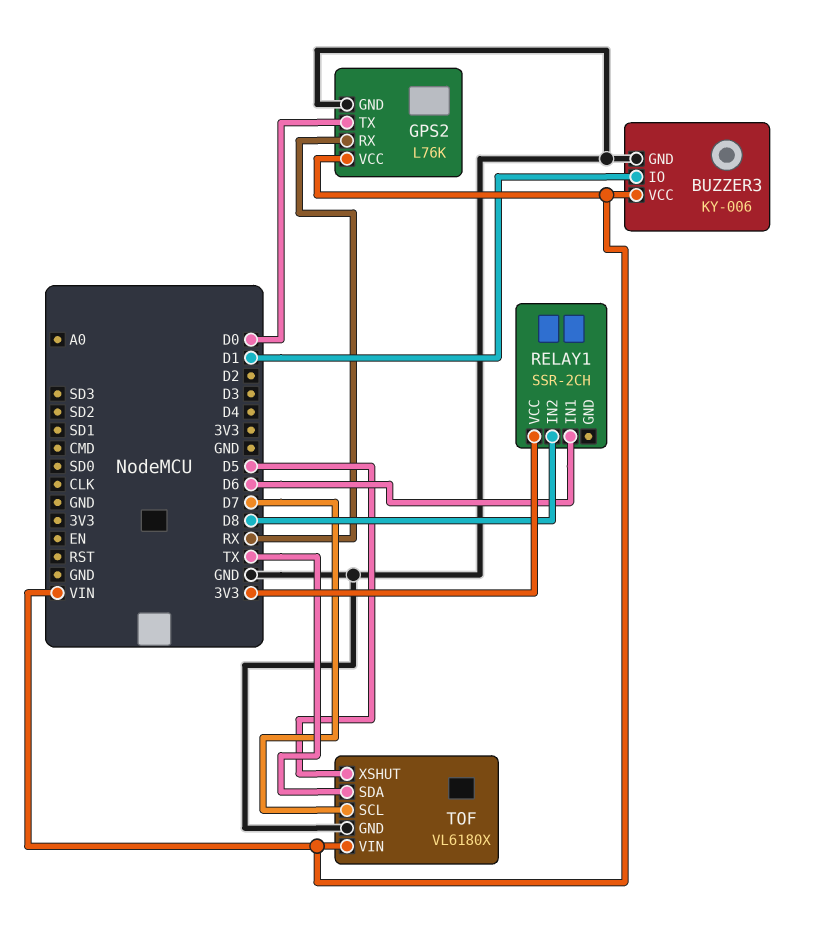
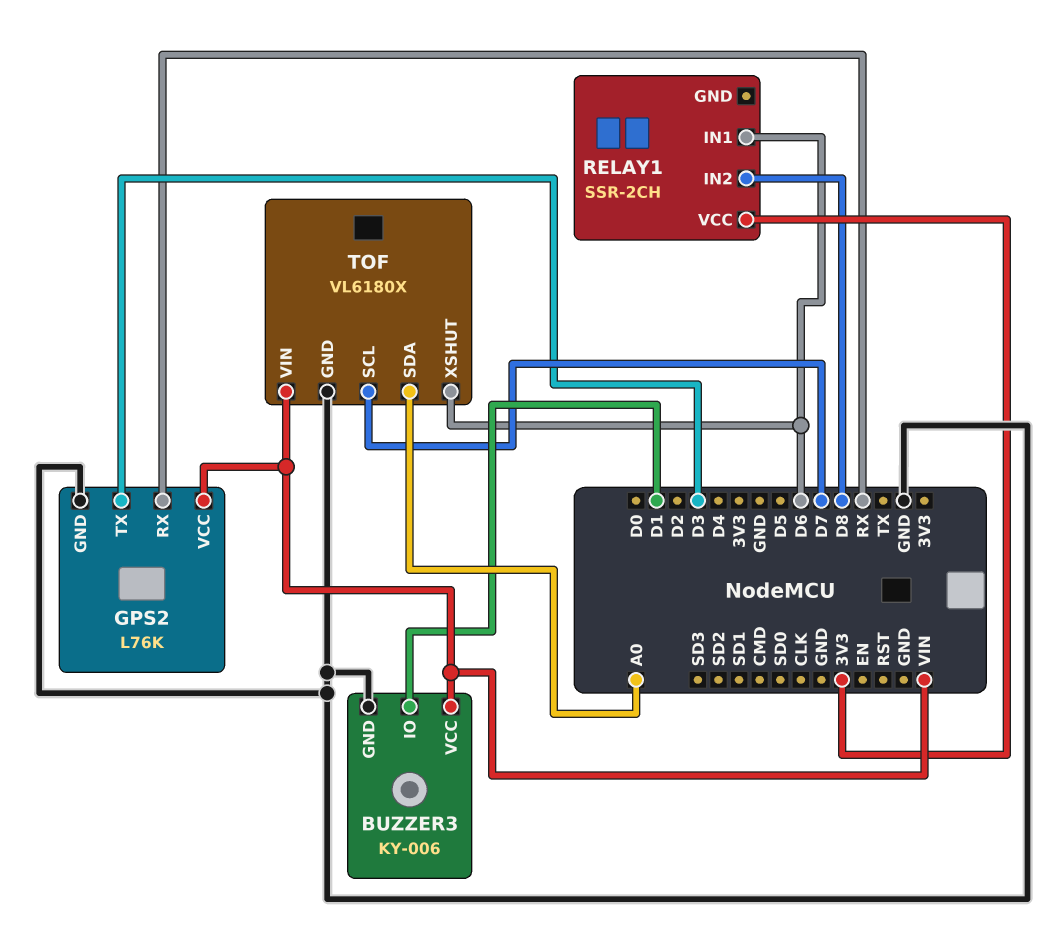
GPS2 pin TX: D0 -> D3
TOF pin SDA: TX -> A0
TOF pin XSHUT: D5 -> D6

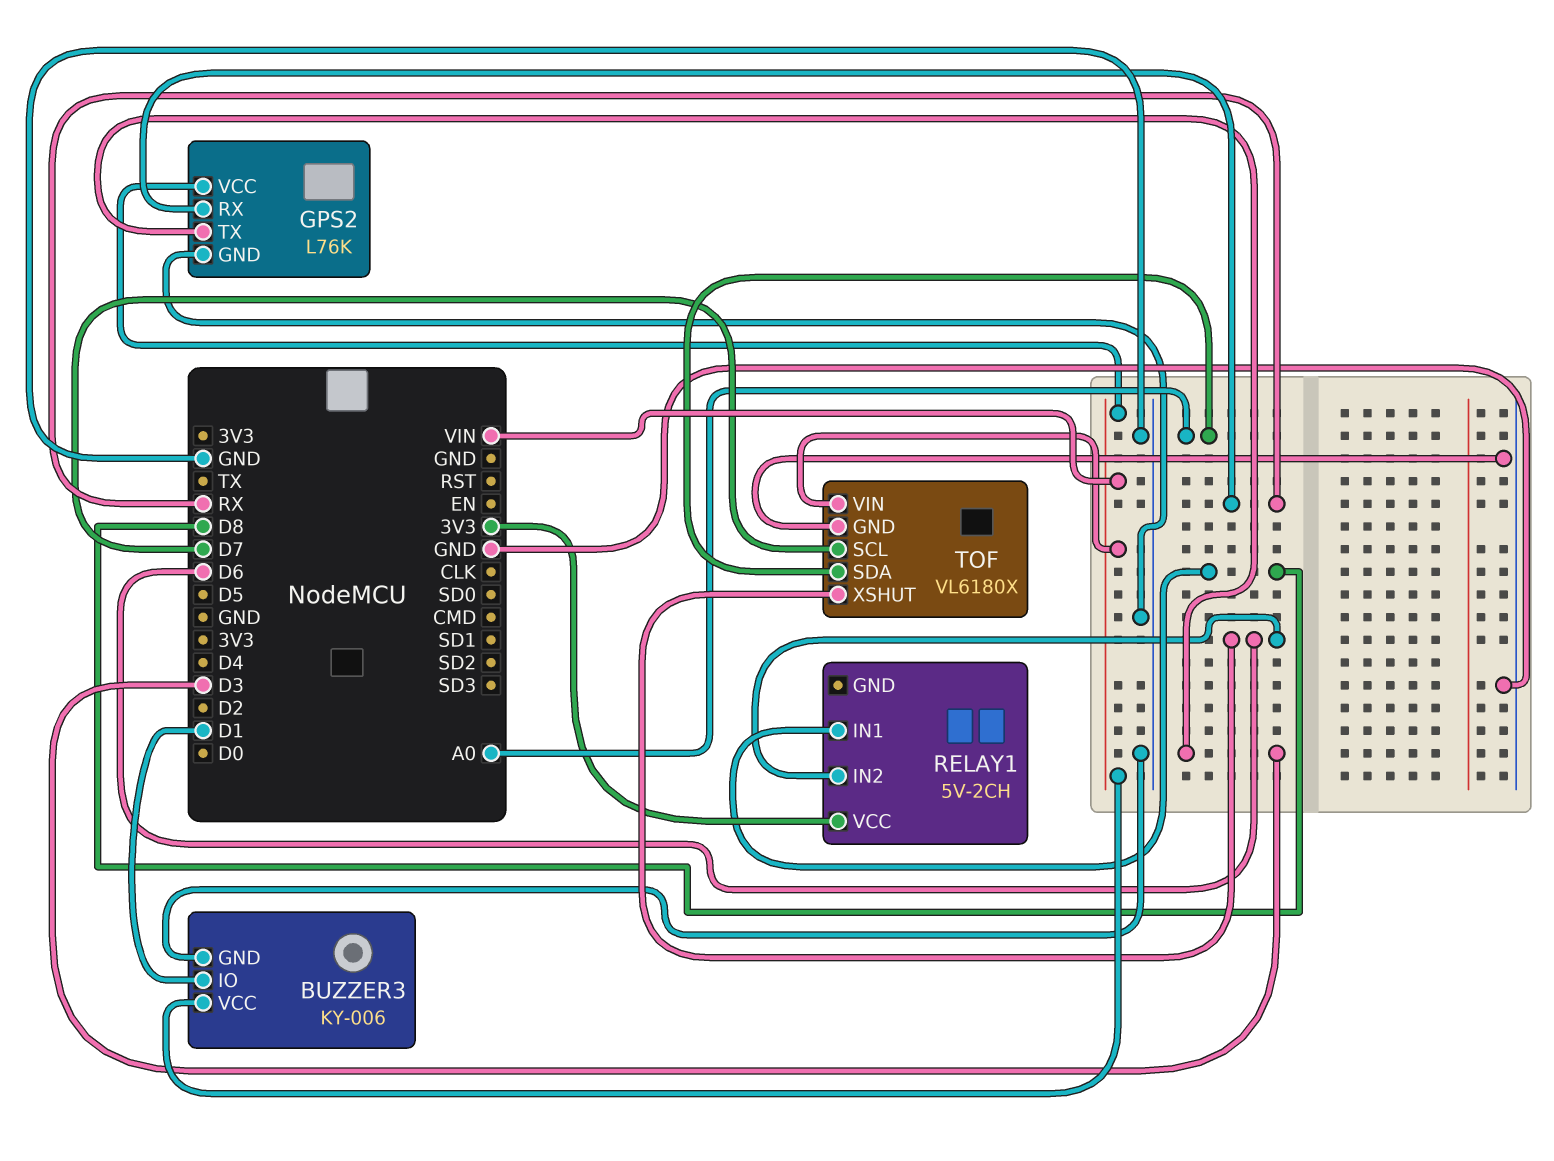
RELAY1: SSR-2CH -> 5V-2CH
RELAY1 pin IN1: D6 -> D8
RELAY1 pin IN2: D8 -> D6

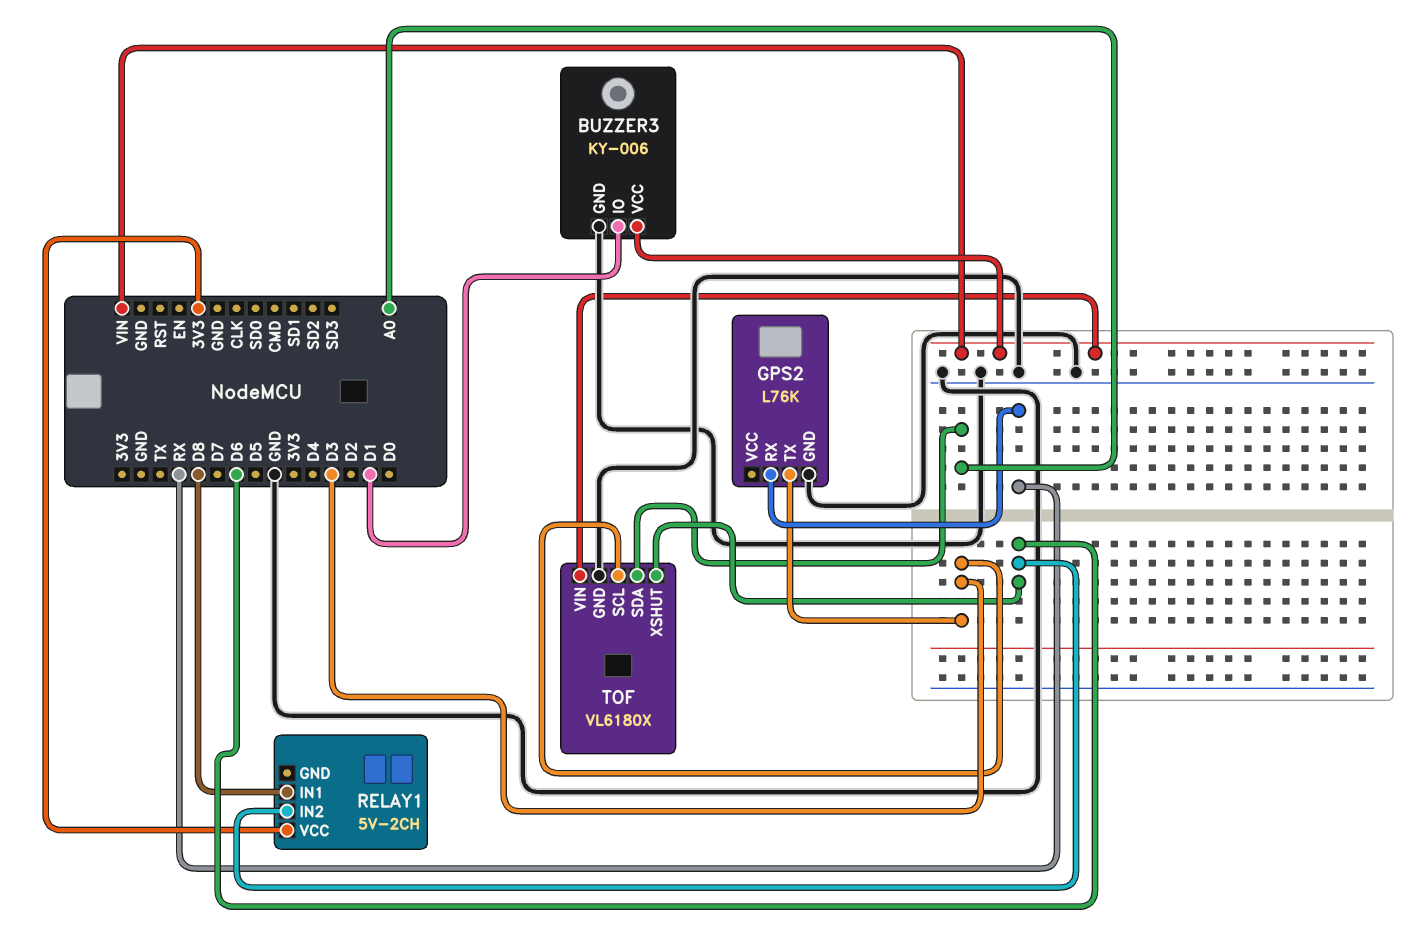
GPS2 pin VCC: VIN -> none
TOF pin SCL: D7 -> D3

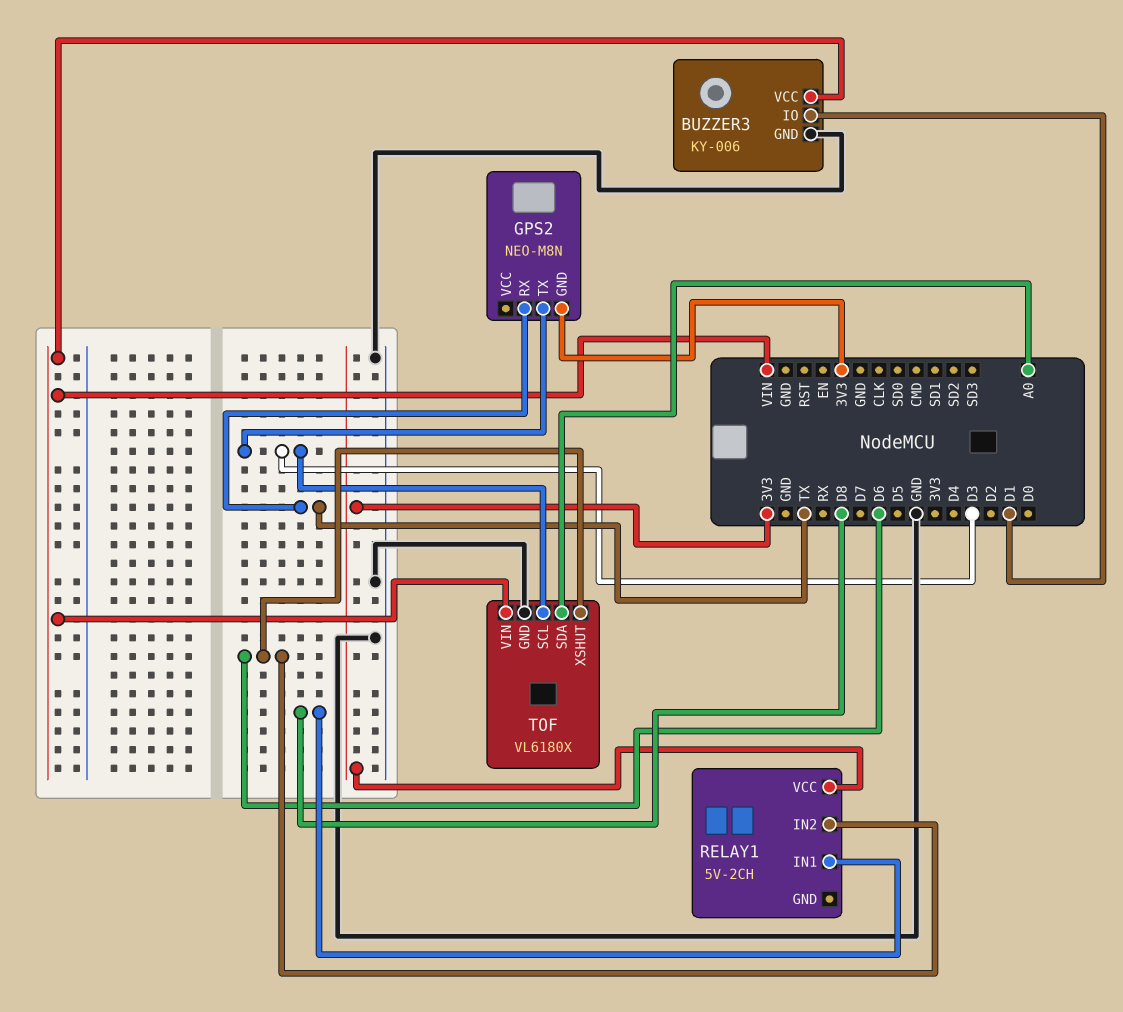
GPS2: L76K -> NEO-M8N
GPS2 pin GND: GND -> 3V3
GPS2 pin RX: RX -> TX

